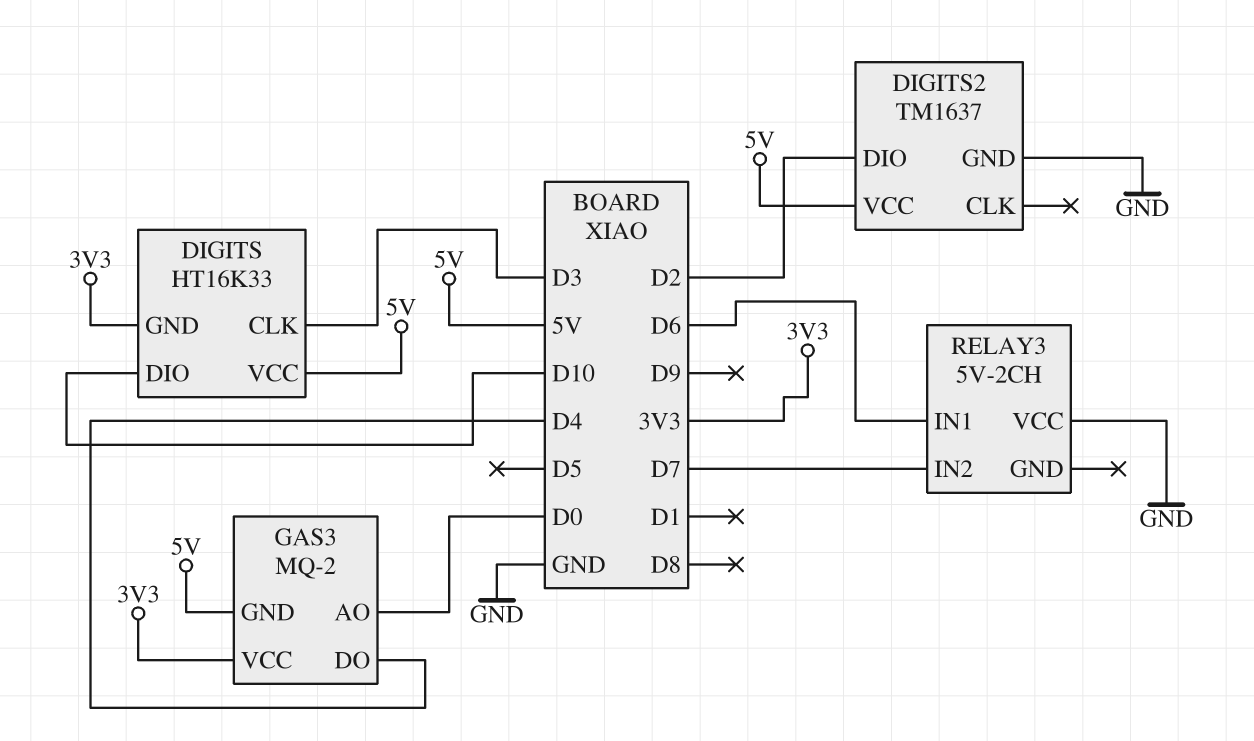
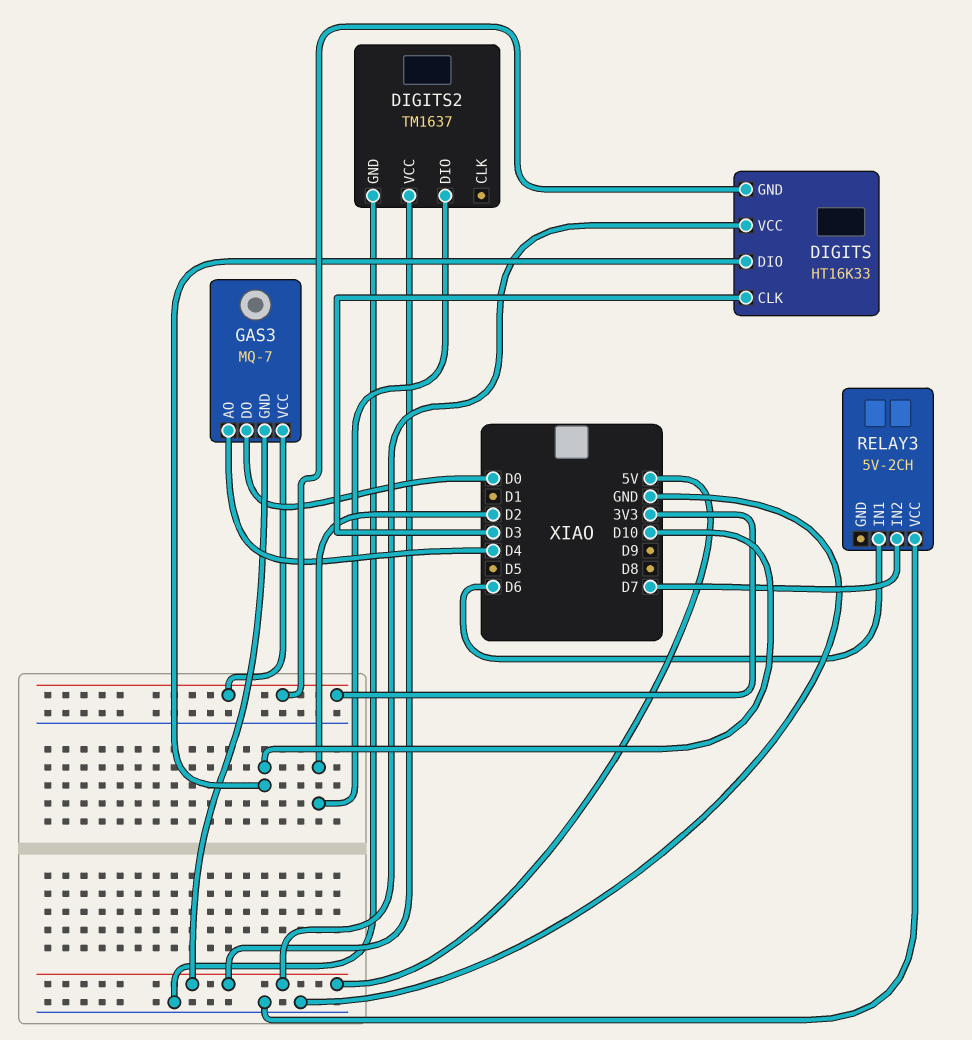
GAS3: MQ-2 -> MQ-7
GAS3 pin AO: D0 -> D4
GAS3 pin DO: D4 -> D0

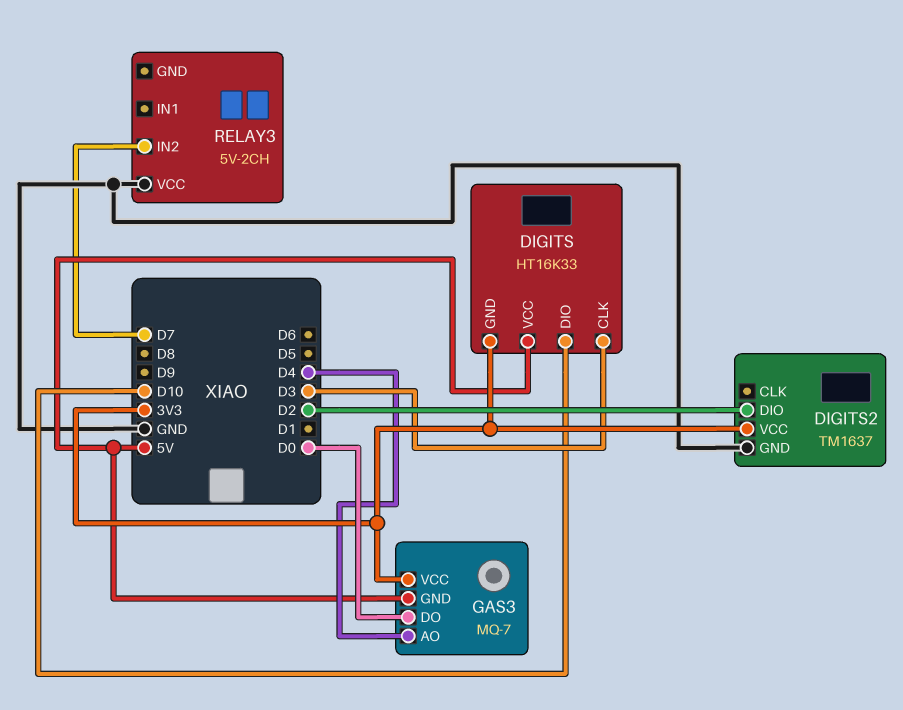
DIGITS2 pin VCC: 5V -> 3V3
RELAY3 pin IN1: D6 -> none

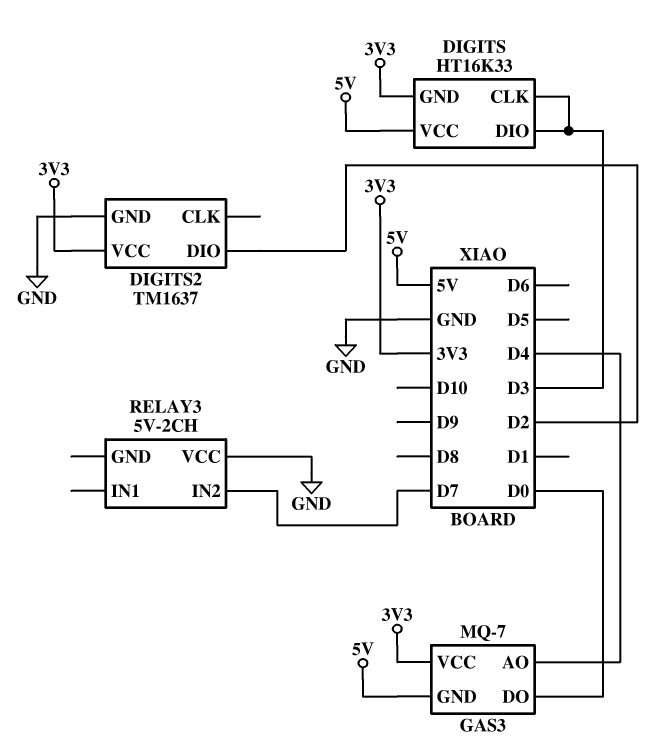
DIGITS pin DIO: D10 -> D3

